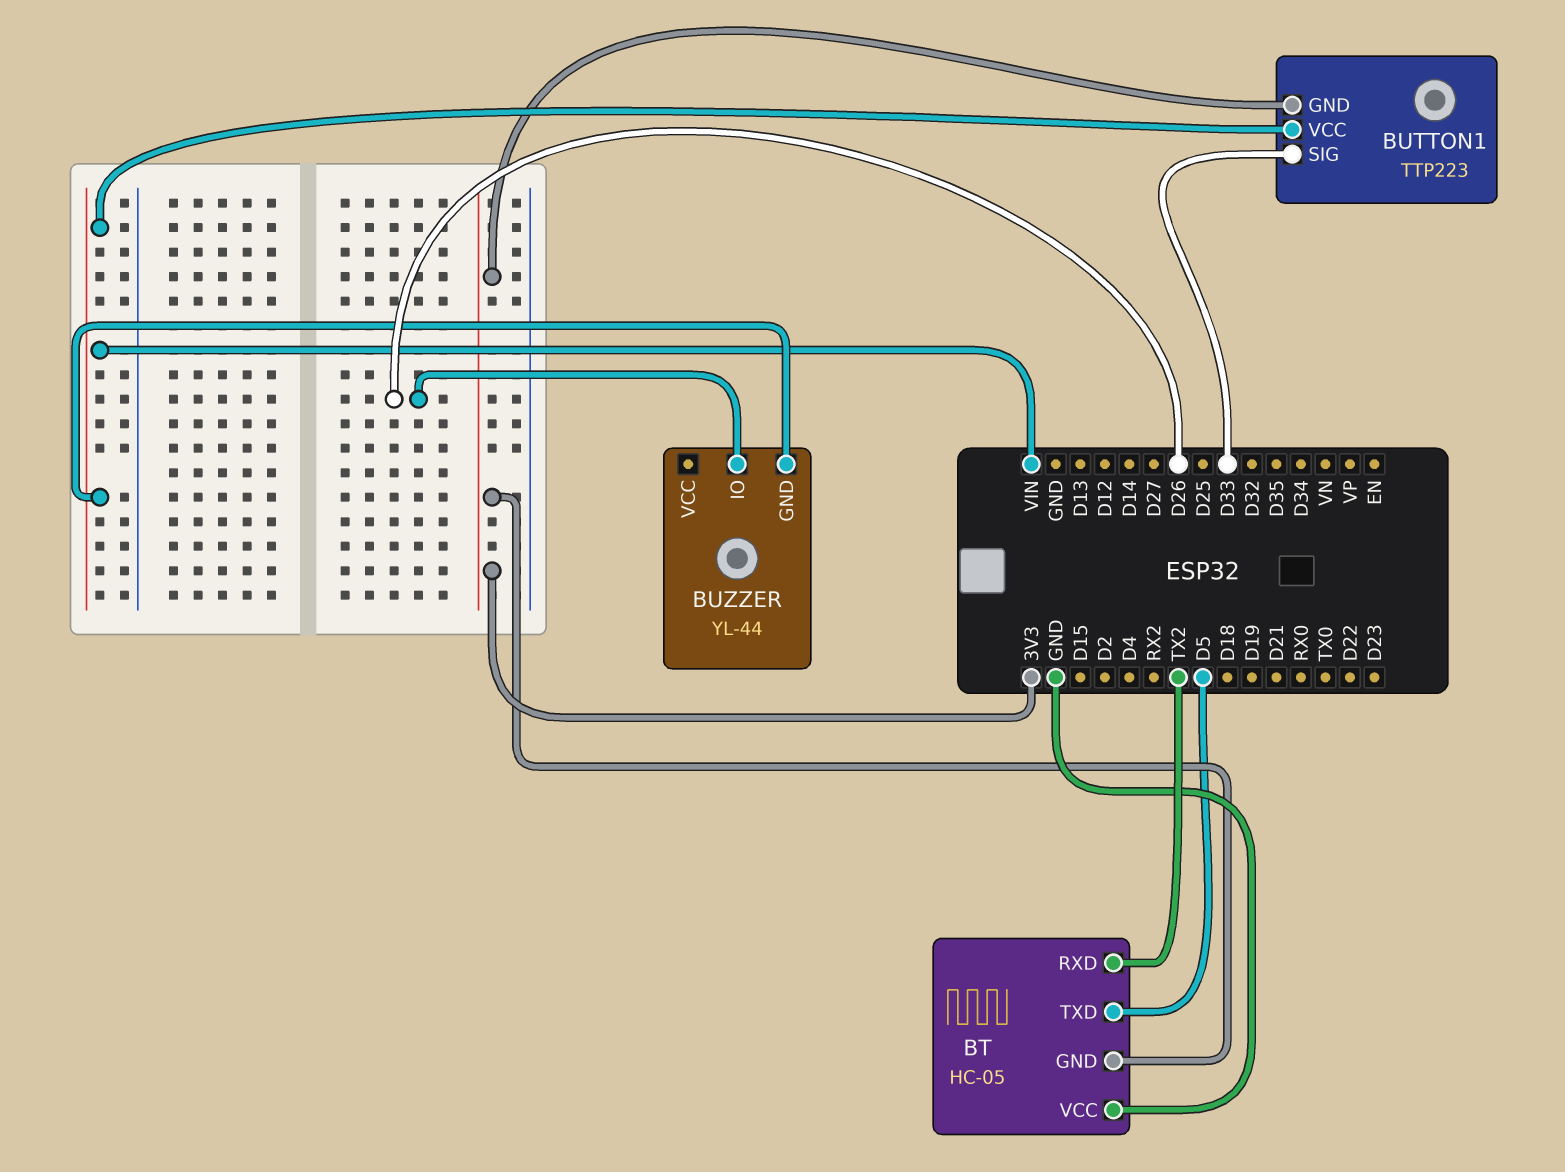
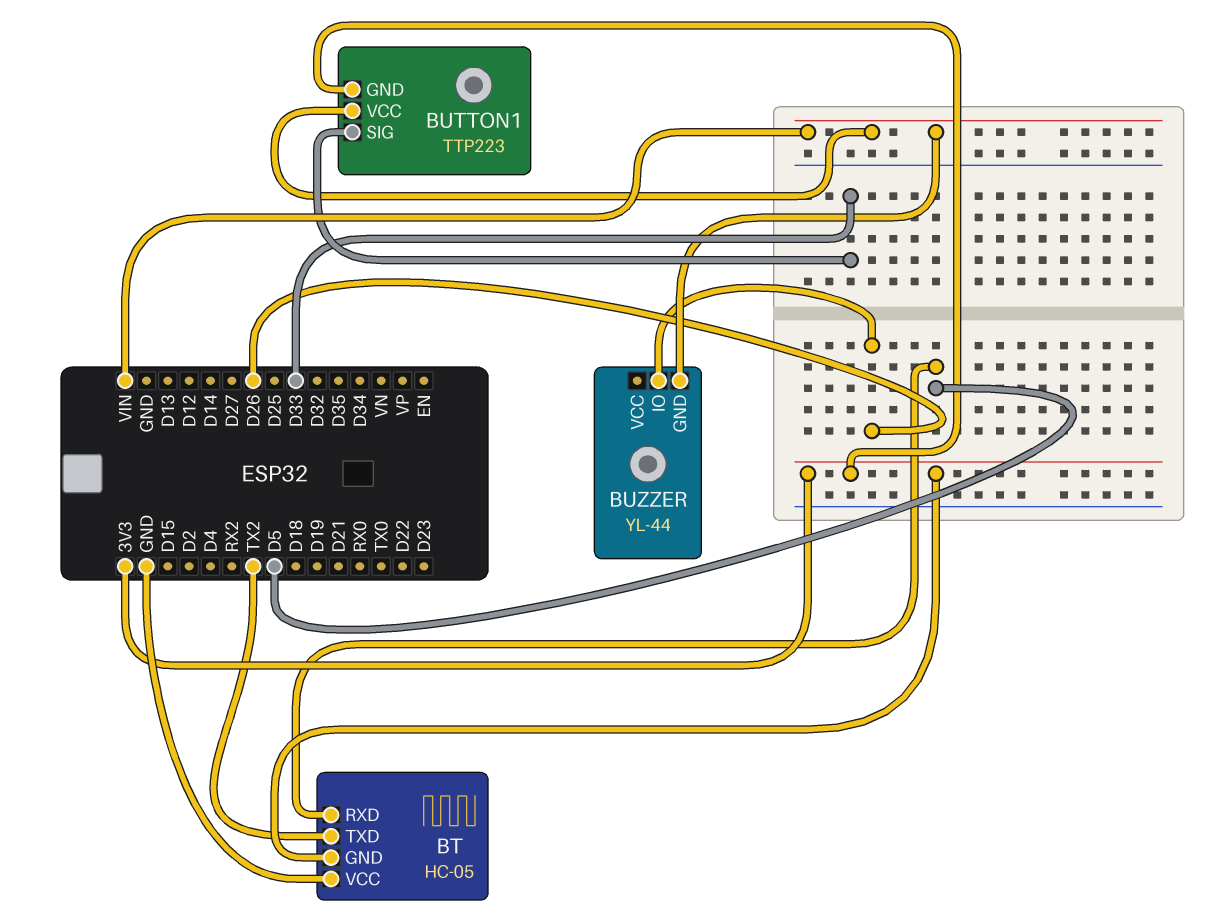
BT pin RXD: TX2 -> D5
BT pin TXD: D5 -> TX2

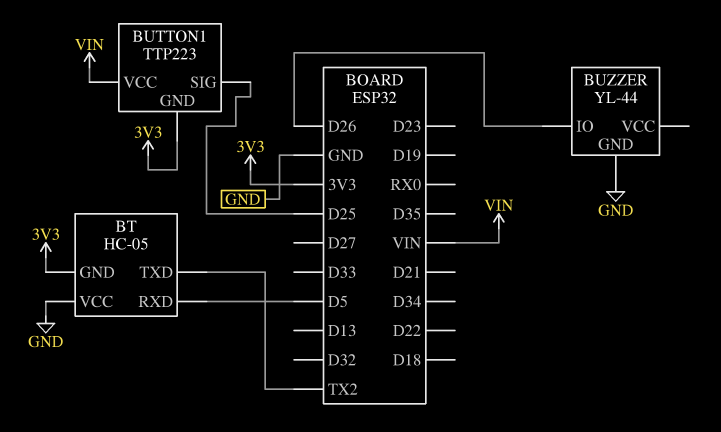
BUTTON1 pin SIG: D33 -> D25
BUZZER pin GND: VIN -> GND

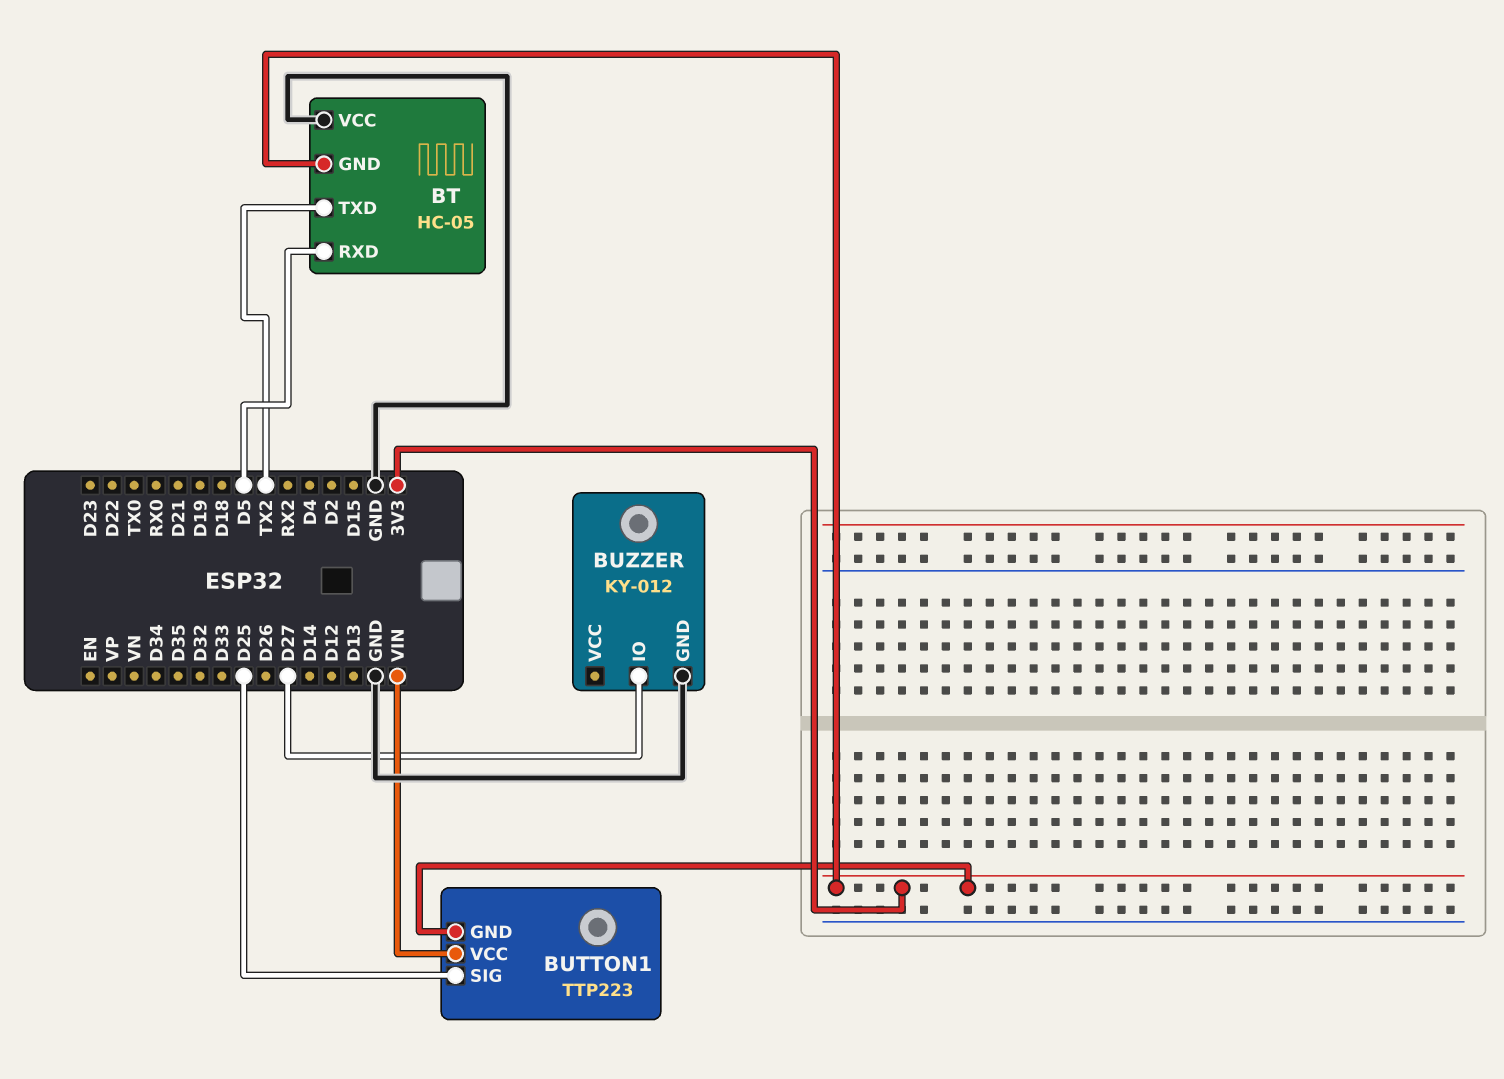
BUZZER: YL-44 -> KY-012
BUZZER pin IO: D26 -> D27

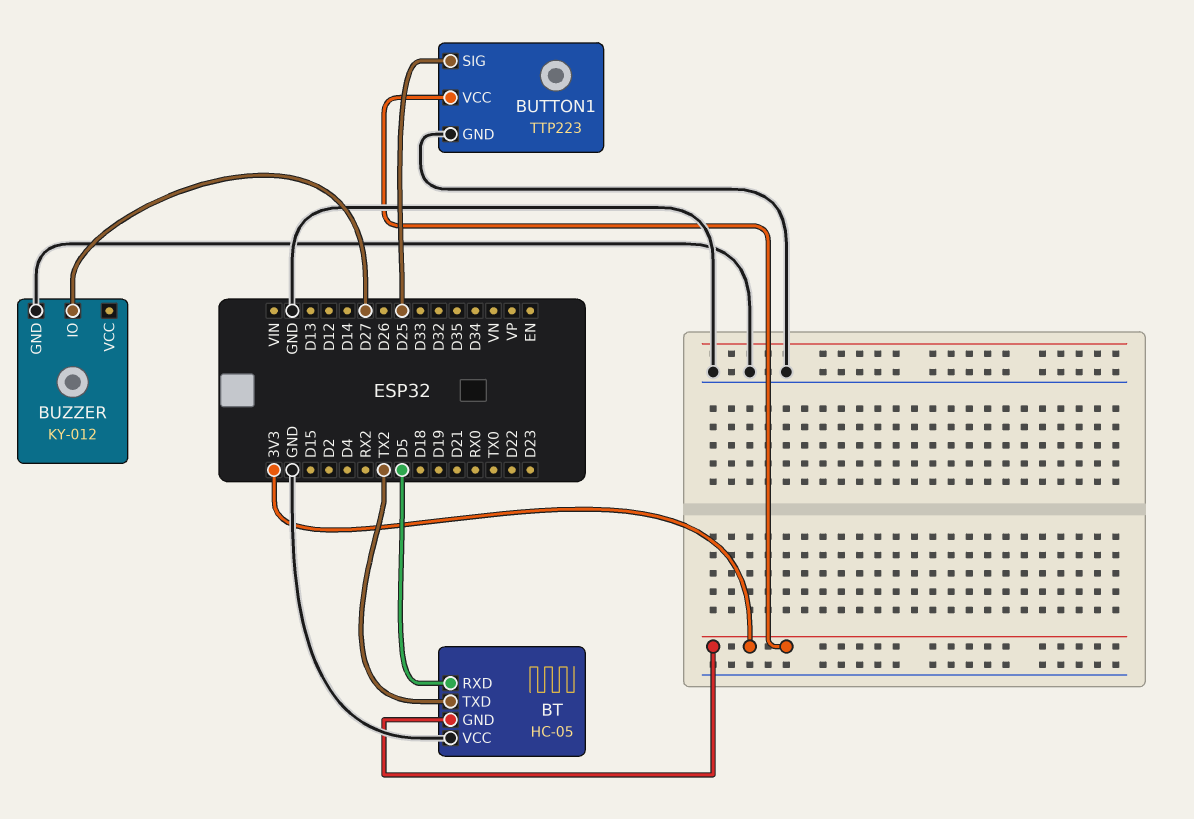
BUTTON1 pin GND: 3V3 -> GND
BUTTON1 pin VCC: VIN -> 3V3

